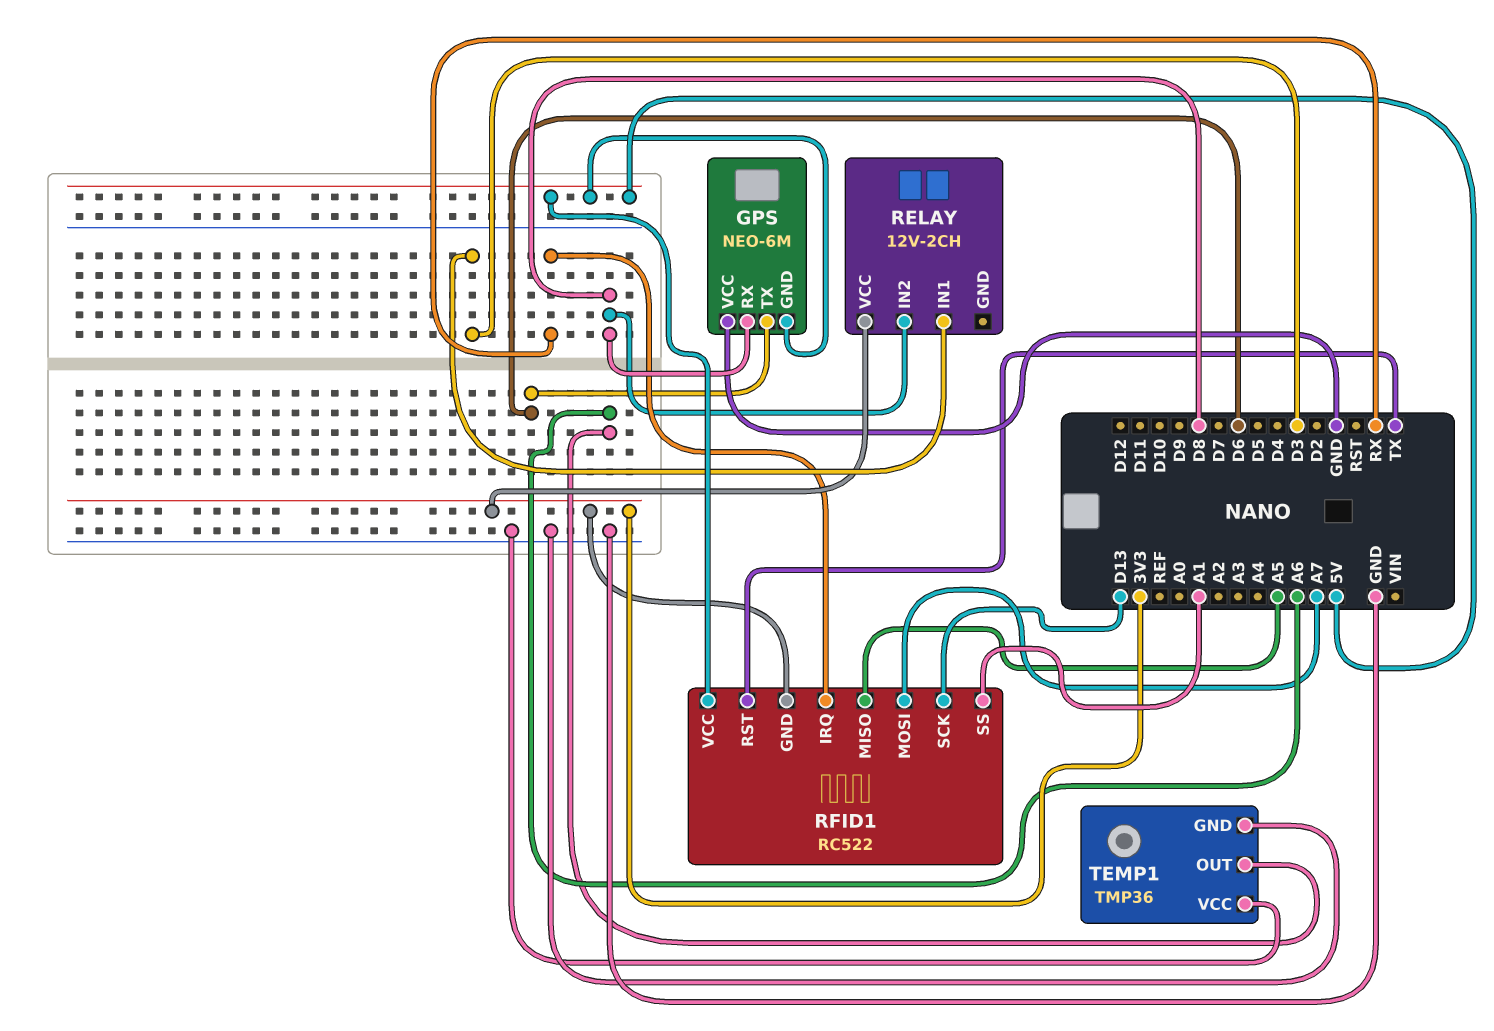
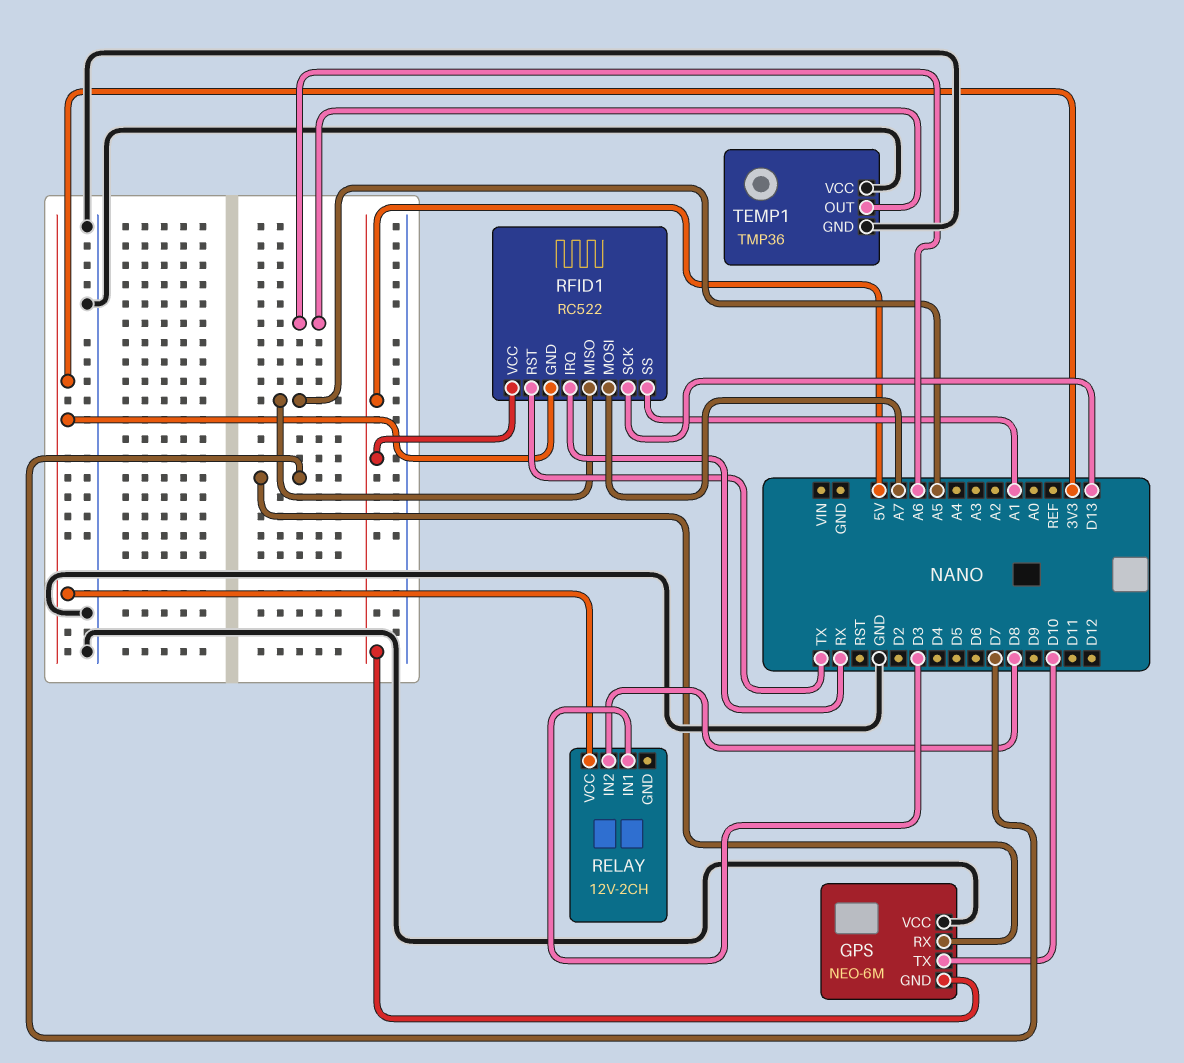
GPS pin RX: D8 -> D7
GPS pin TX: D6 -> D10

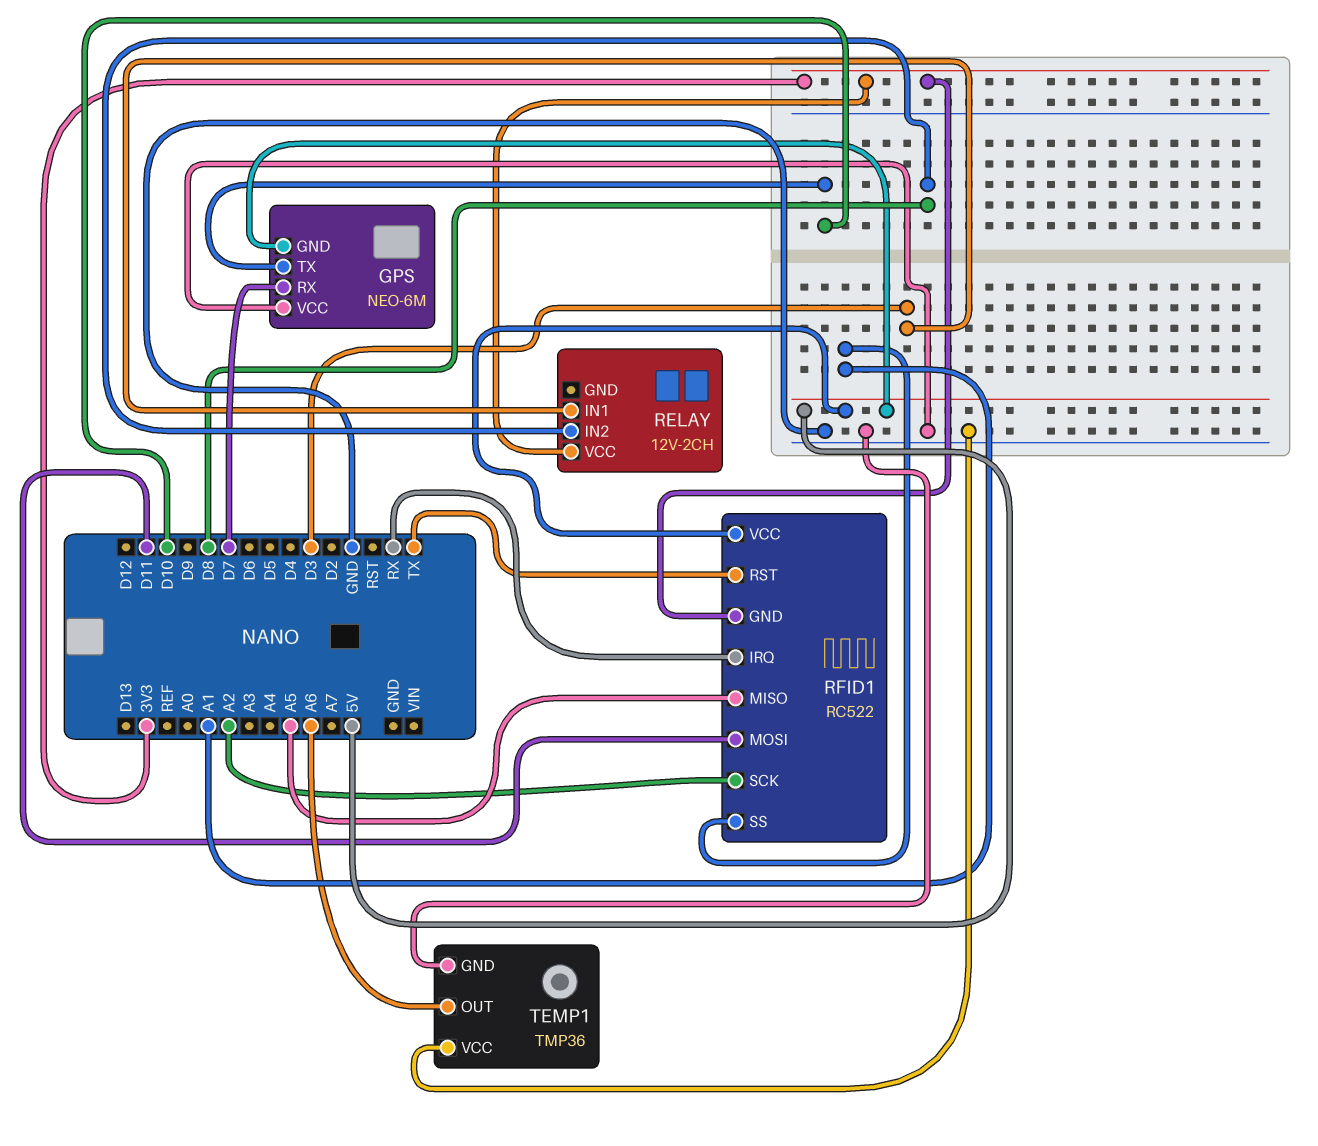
RFID1 pin MOSI: A7 -> D11
RFID1 pin SCK: D13 -> A2

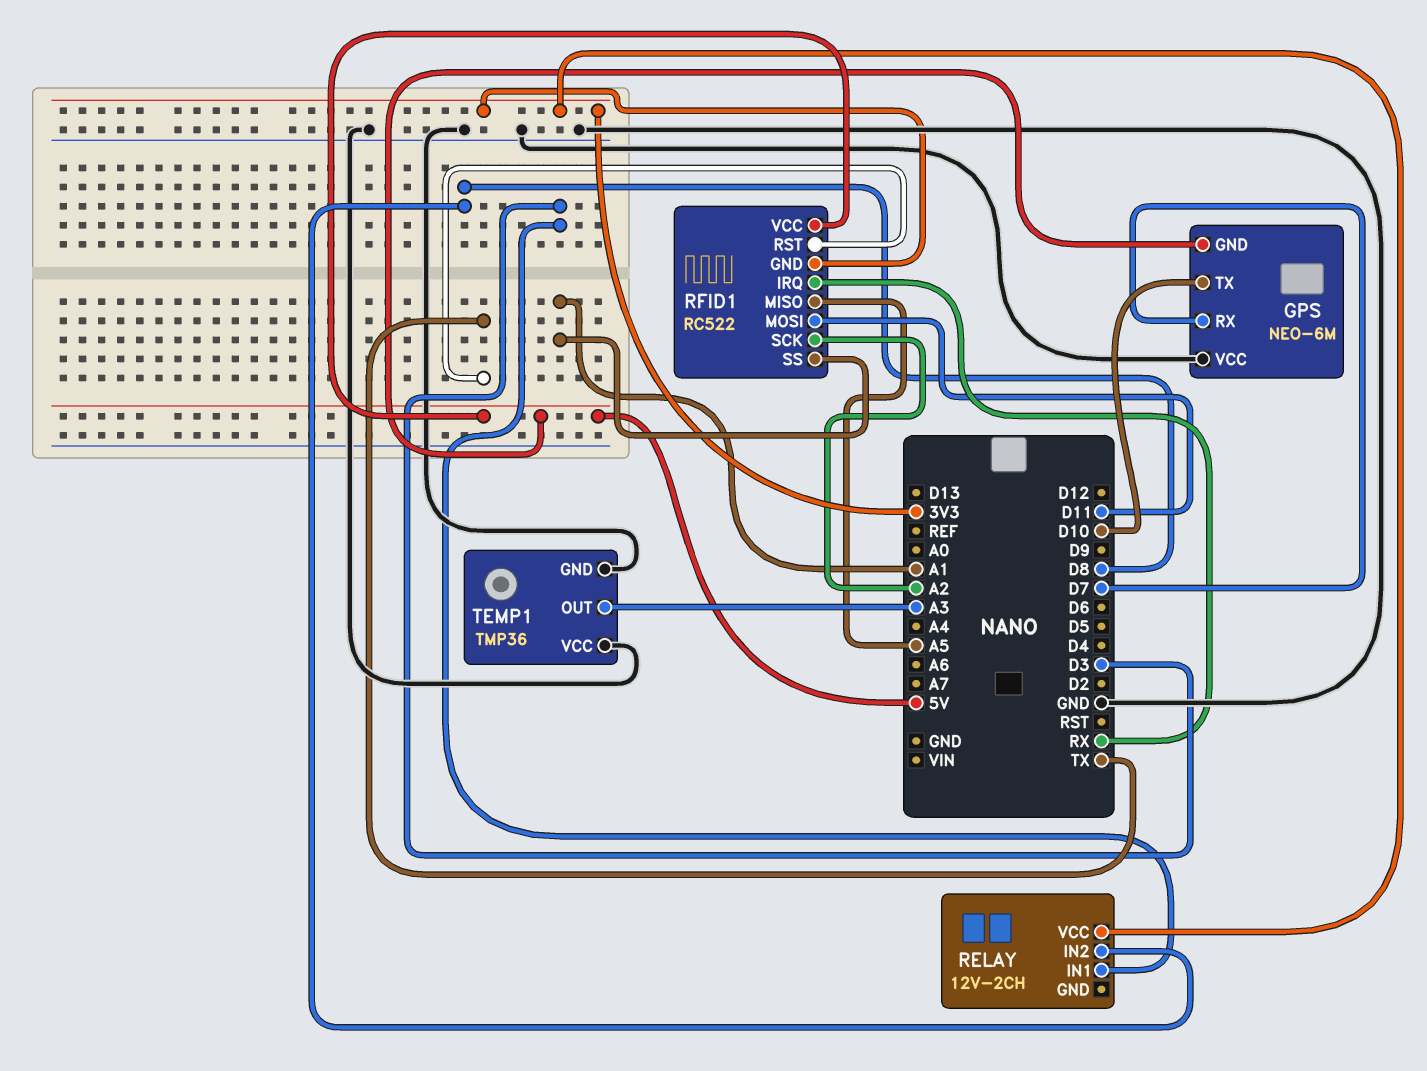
TEMP1 pin OUT: A6 -> A3

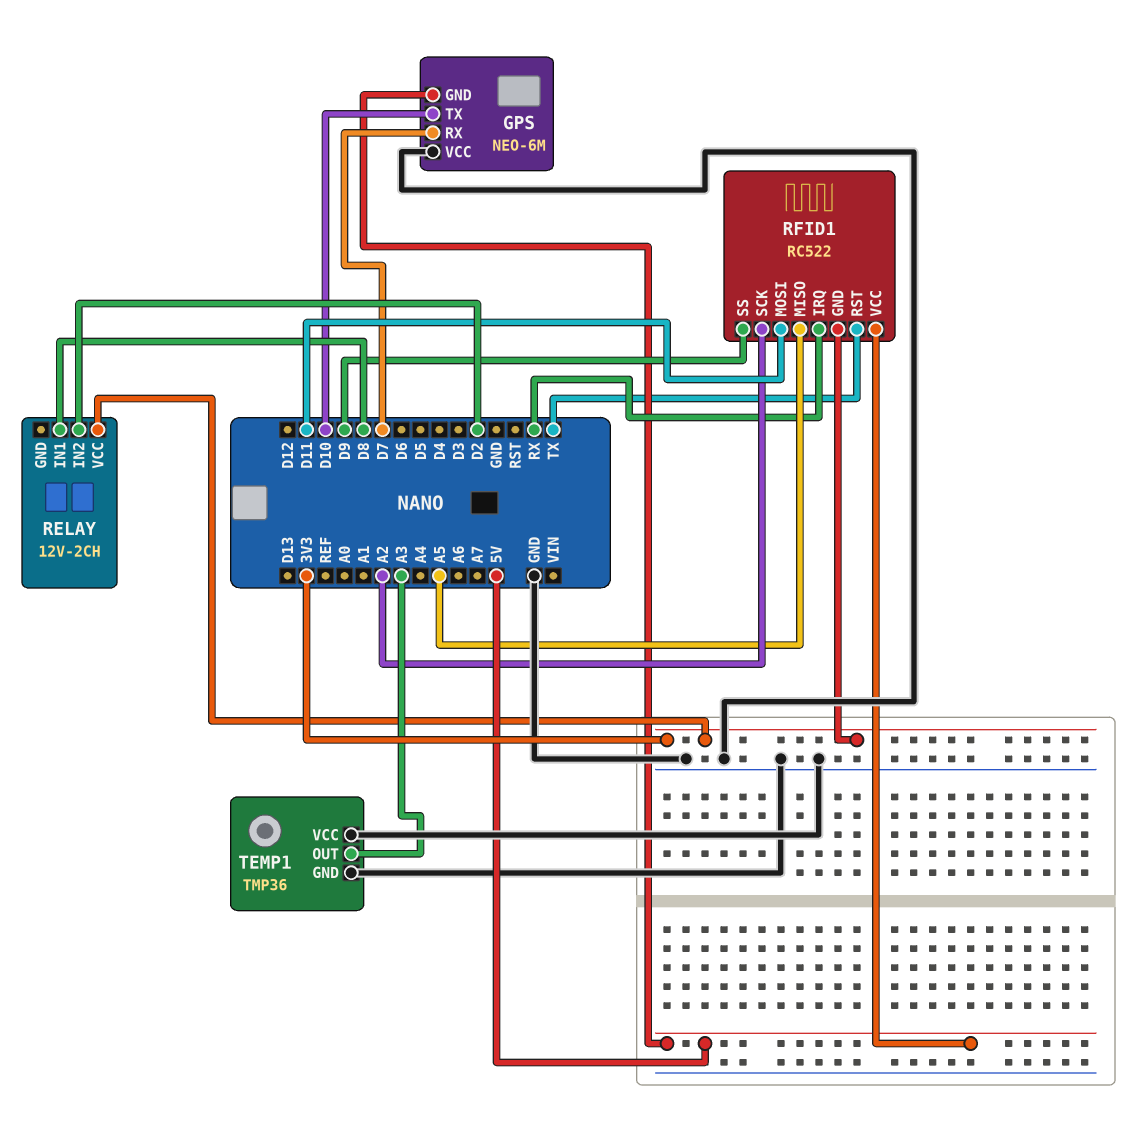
RELAY pin IN1: D3 -> D8
RELAY pin IN2: D8 -> D2
RFID1 pin SS: A1 -> D9

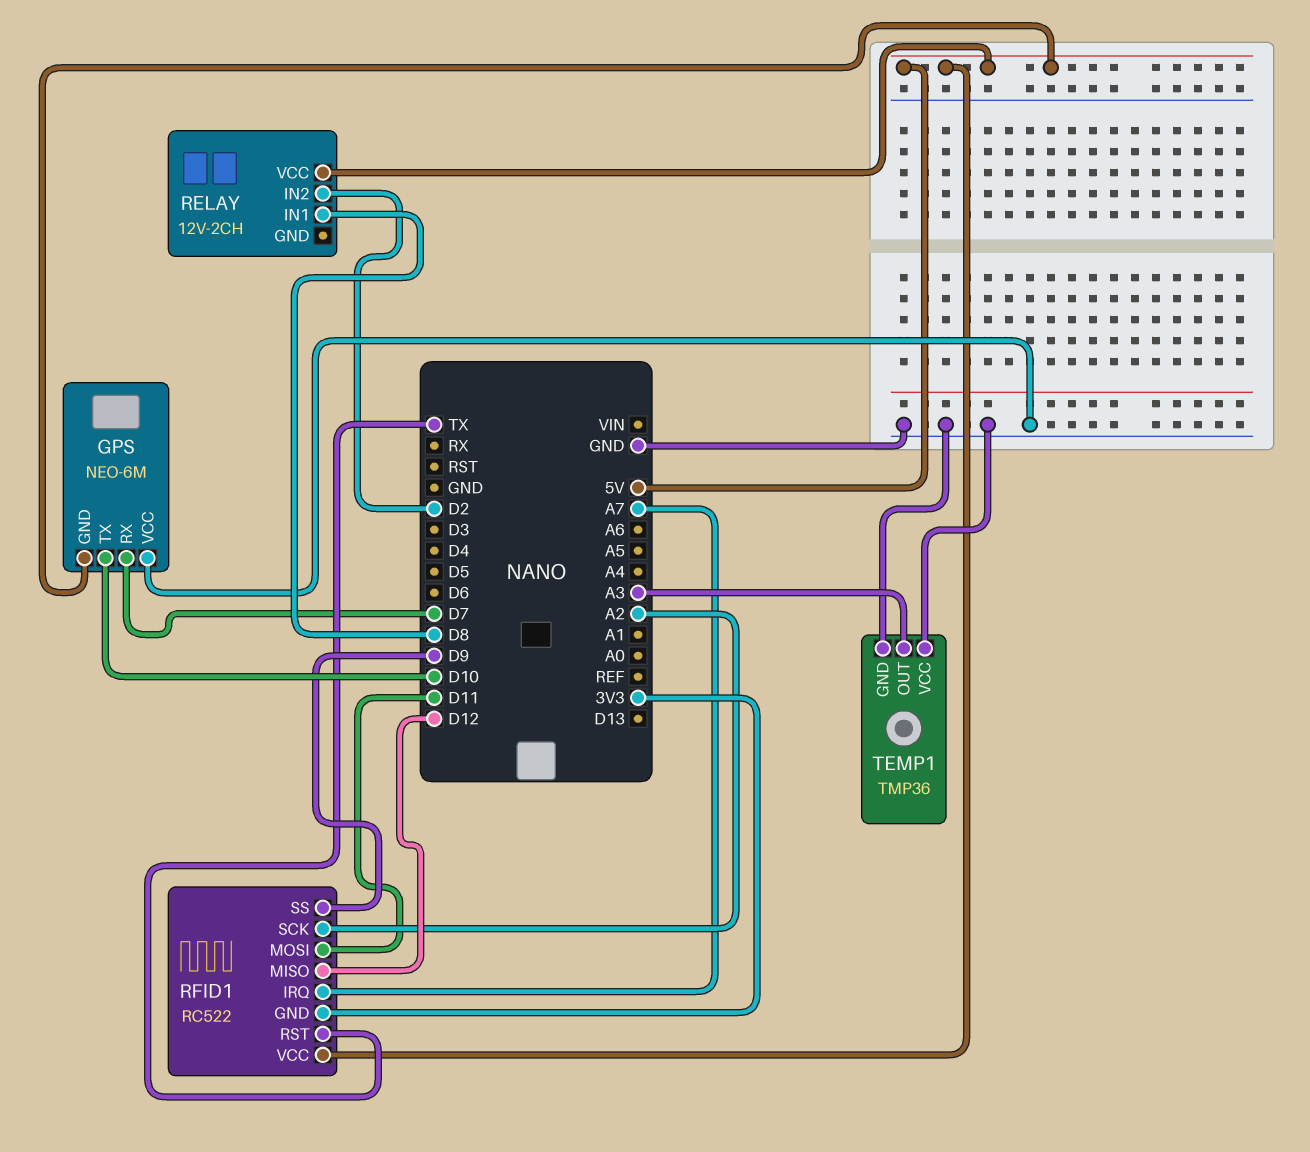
RELAY pin VCC: 3V3 -> 5V
RFID1 pin IRQ: RX -> A7
RFID1 pin MISO: A5 -> D12

